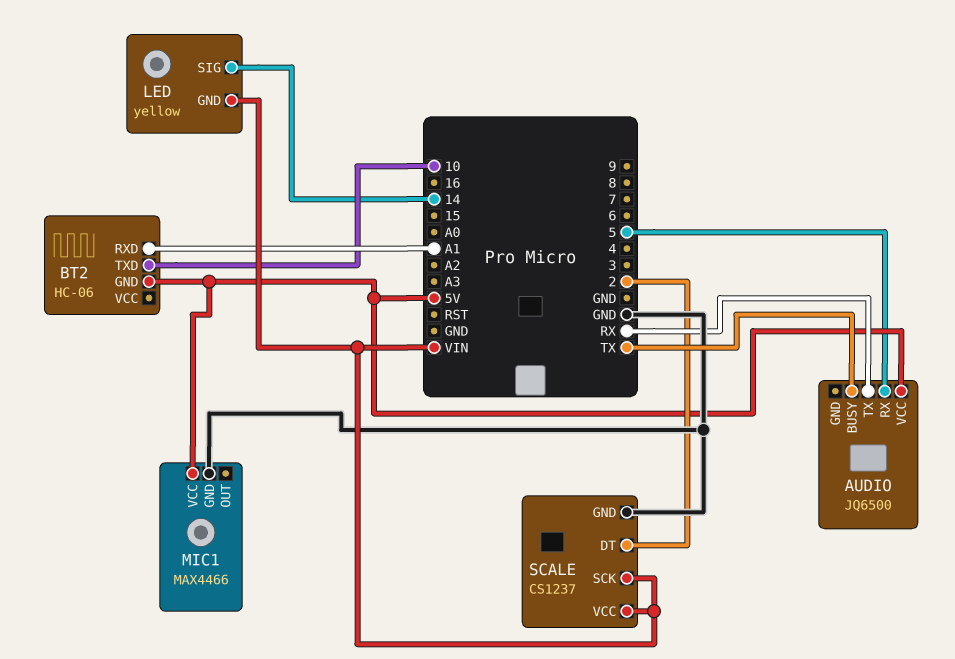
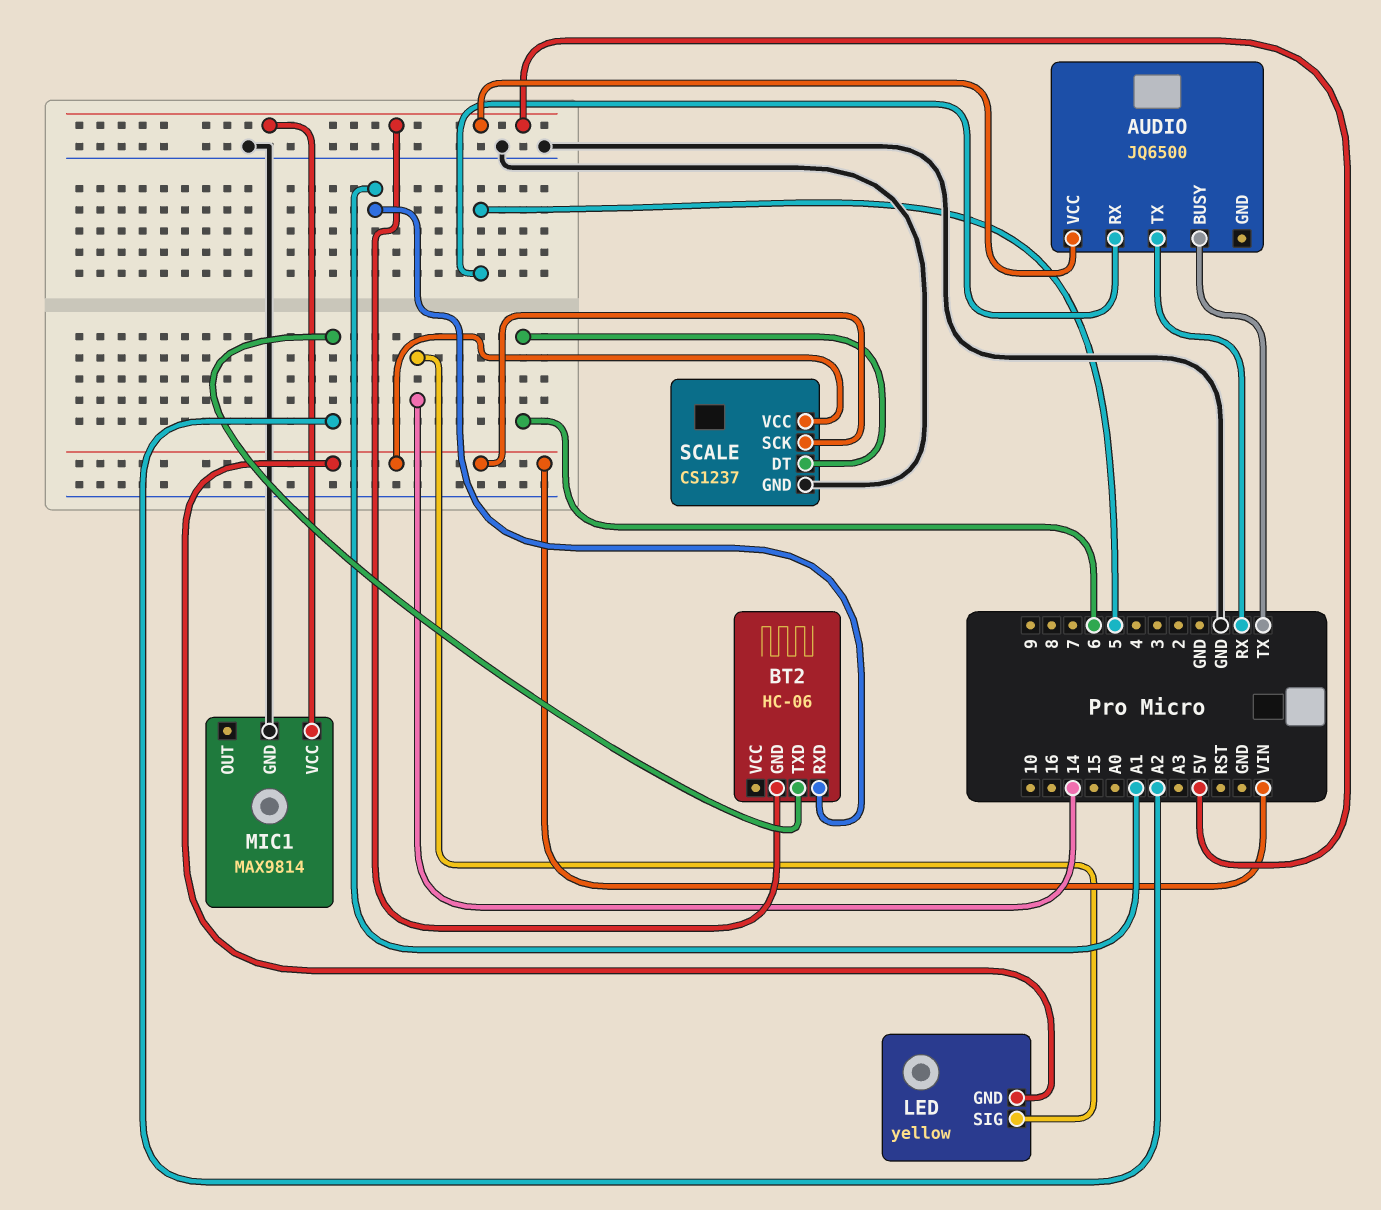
BT2 pin TXD: 10 -> A2
MIC1: MAX4466 -> MAX9814
SCALE pin DT: 2 -> 6

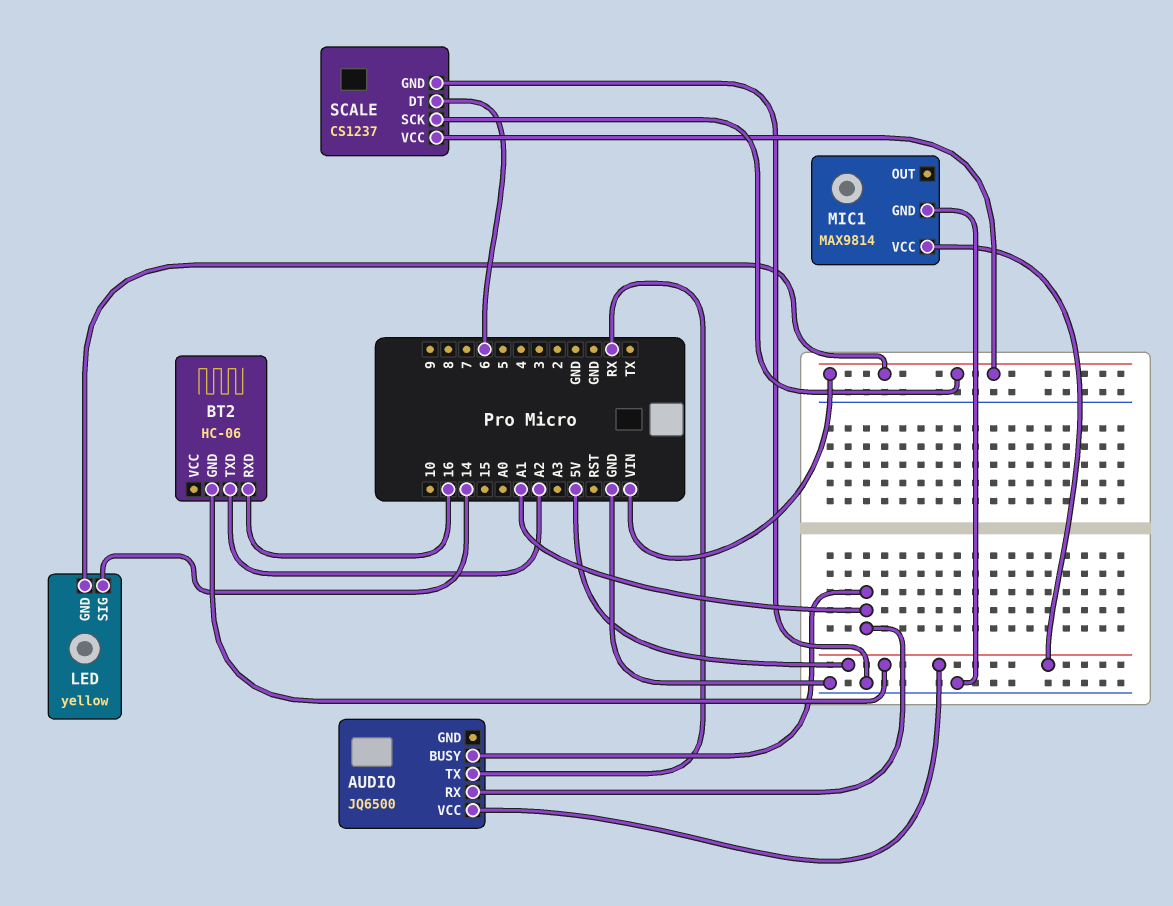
AUDIO pin BUSY: TX -> A1
AUDIO pin RX: 5 -> A1
BT2 pin RXD: A1 -> 16

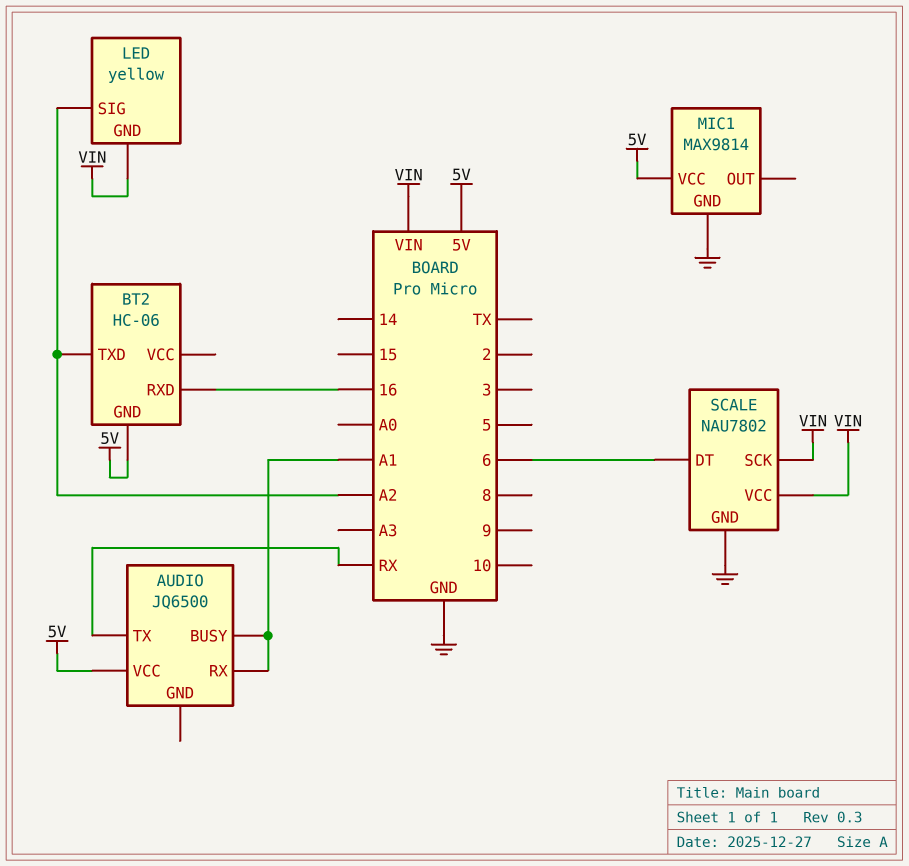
LED pin SIG: 14 -> A2
SCALE: CS1237 -> NAU7802

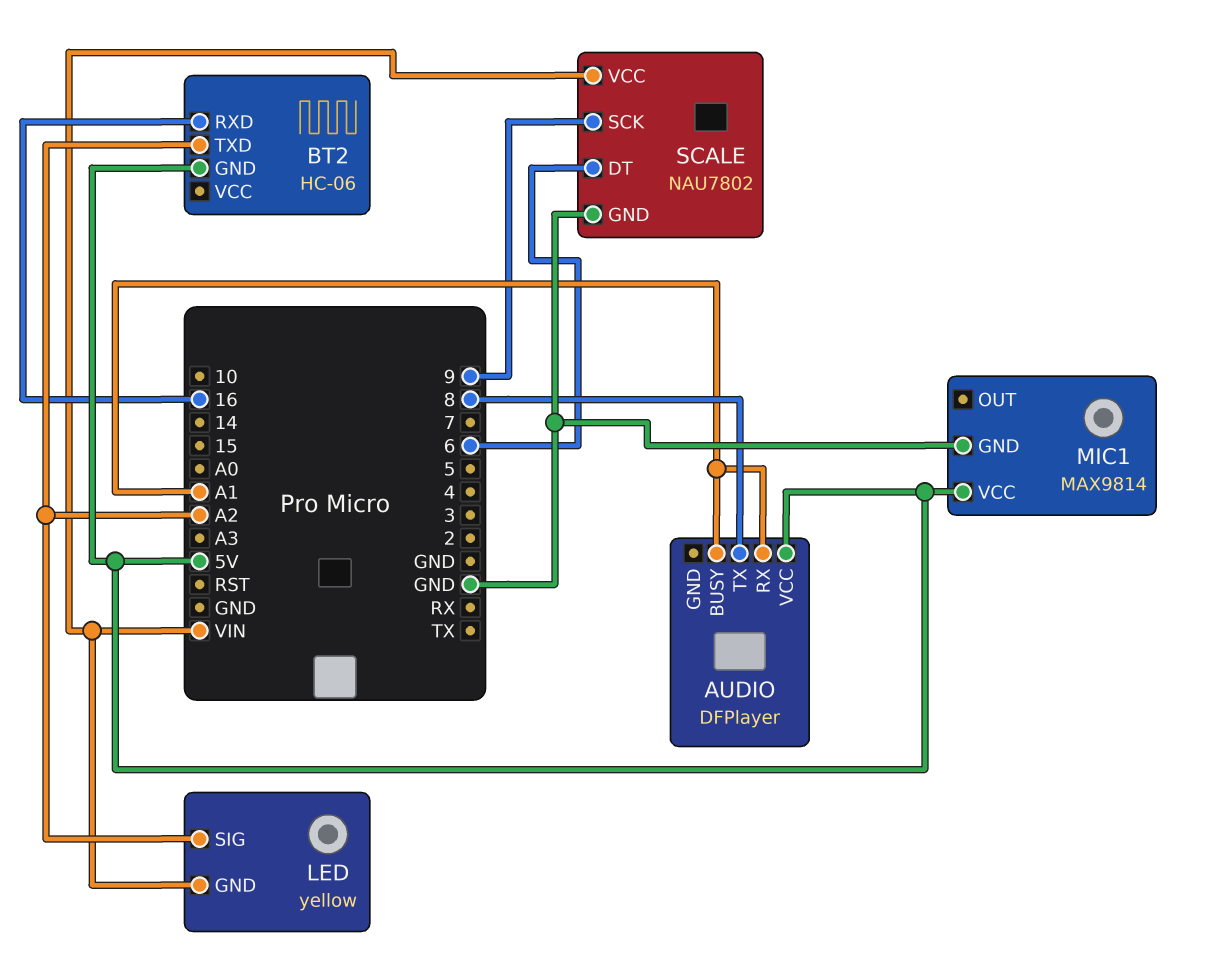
AUDIO: JQ6500 -> DFPlayer
AUDIO pin TX: RX -> 8
SCALE pin SCK: VIN -> 9

